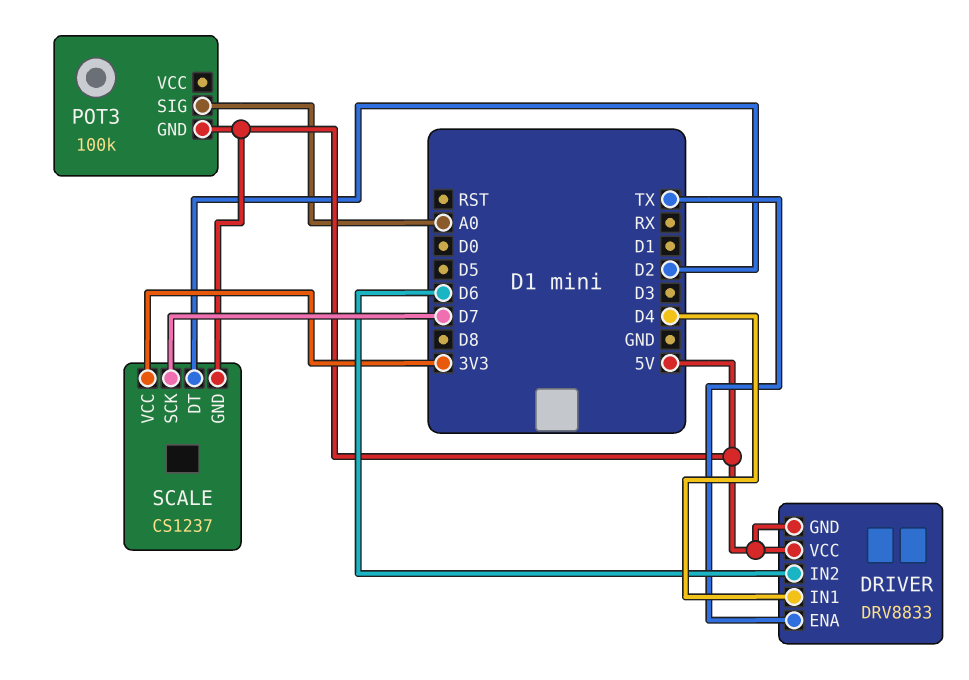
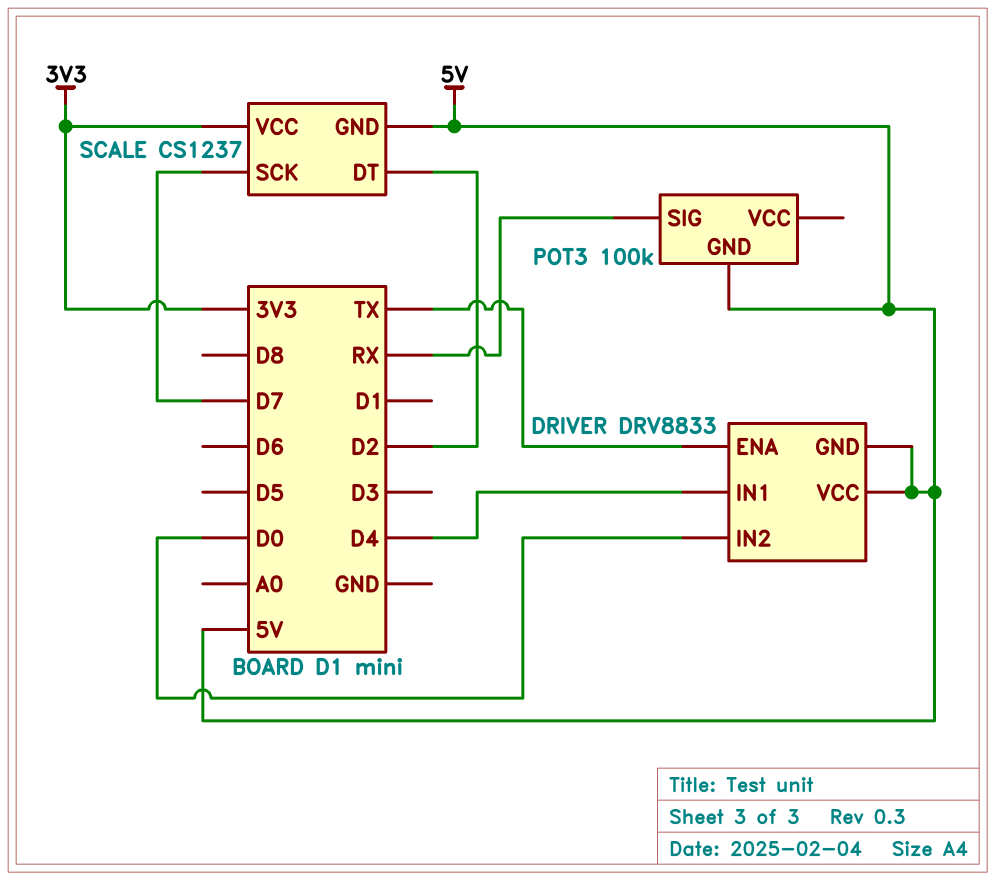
DRIVER pin IN2: D6 -> D0
POT3 pin SIG: A0 -> RX

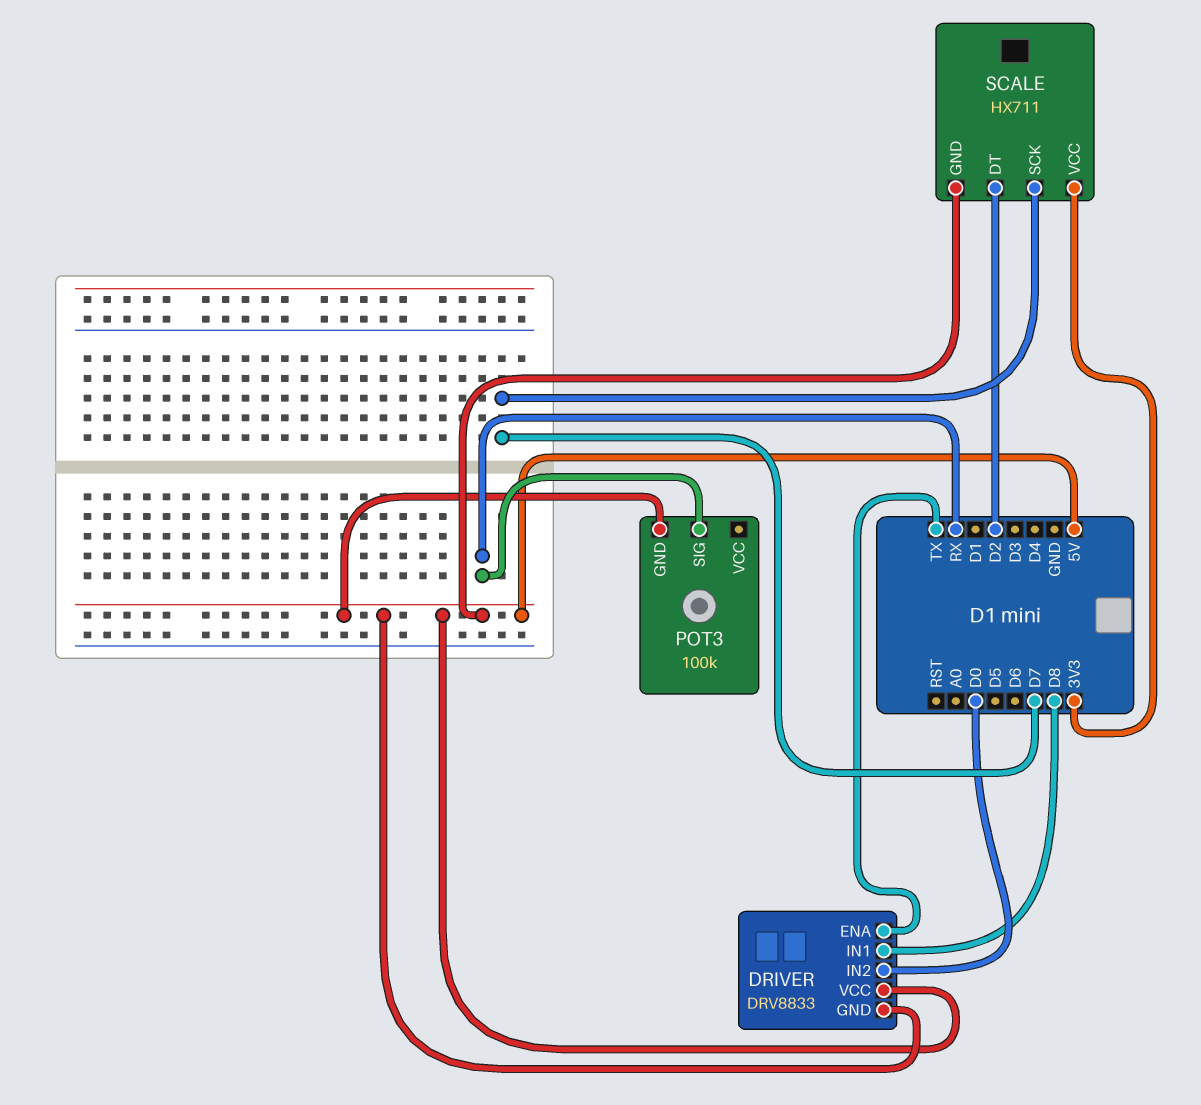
DRIVER pin IN1: D4 -> D8
SCALE: CS1237 -> HX711

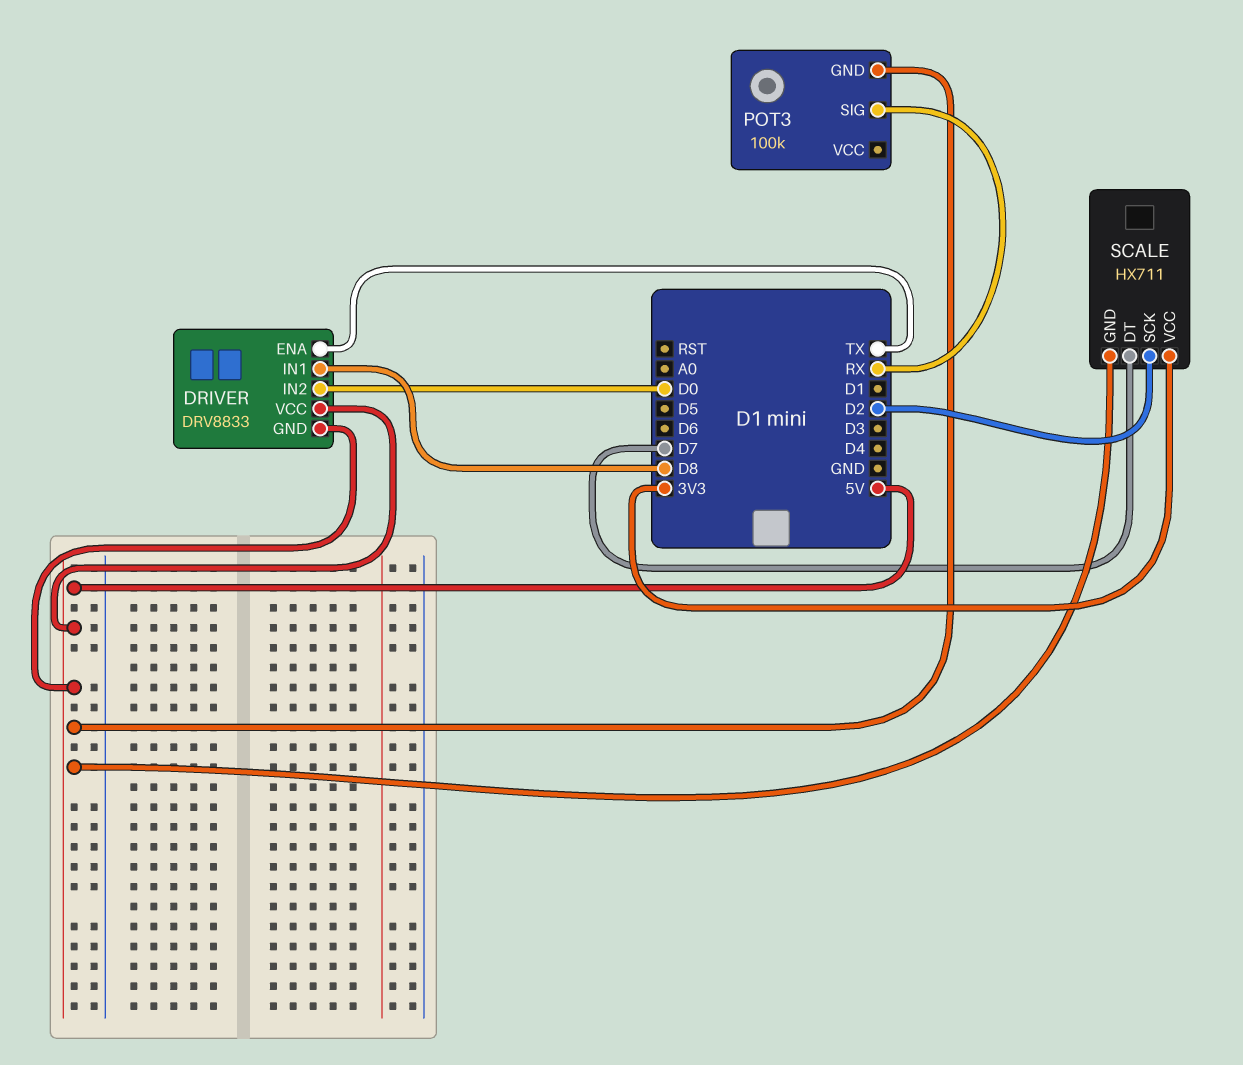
SCALE pin DT: D2 -> D7
SCALE pin SCK: D7 -> D2

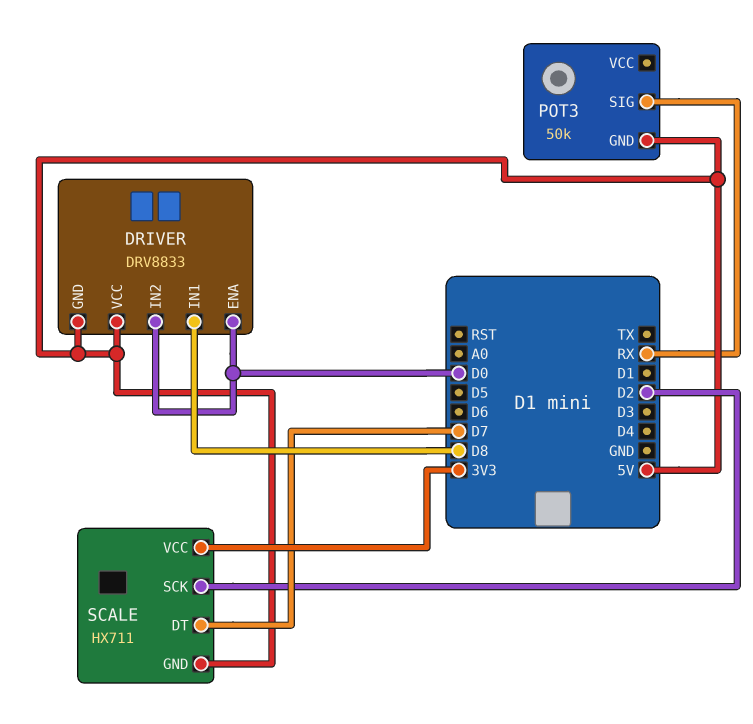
DRIVER pin ENA: TX -> D0
POT3: 100k -> 50k

